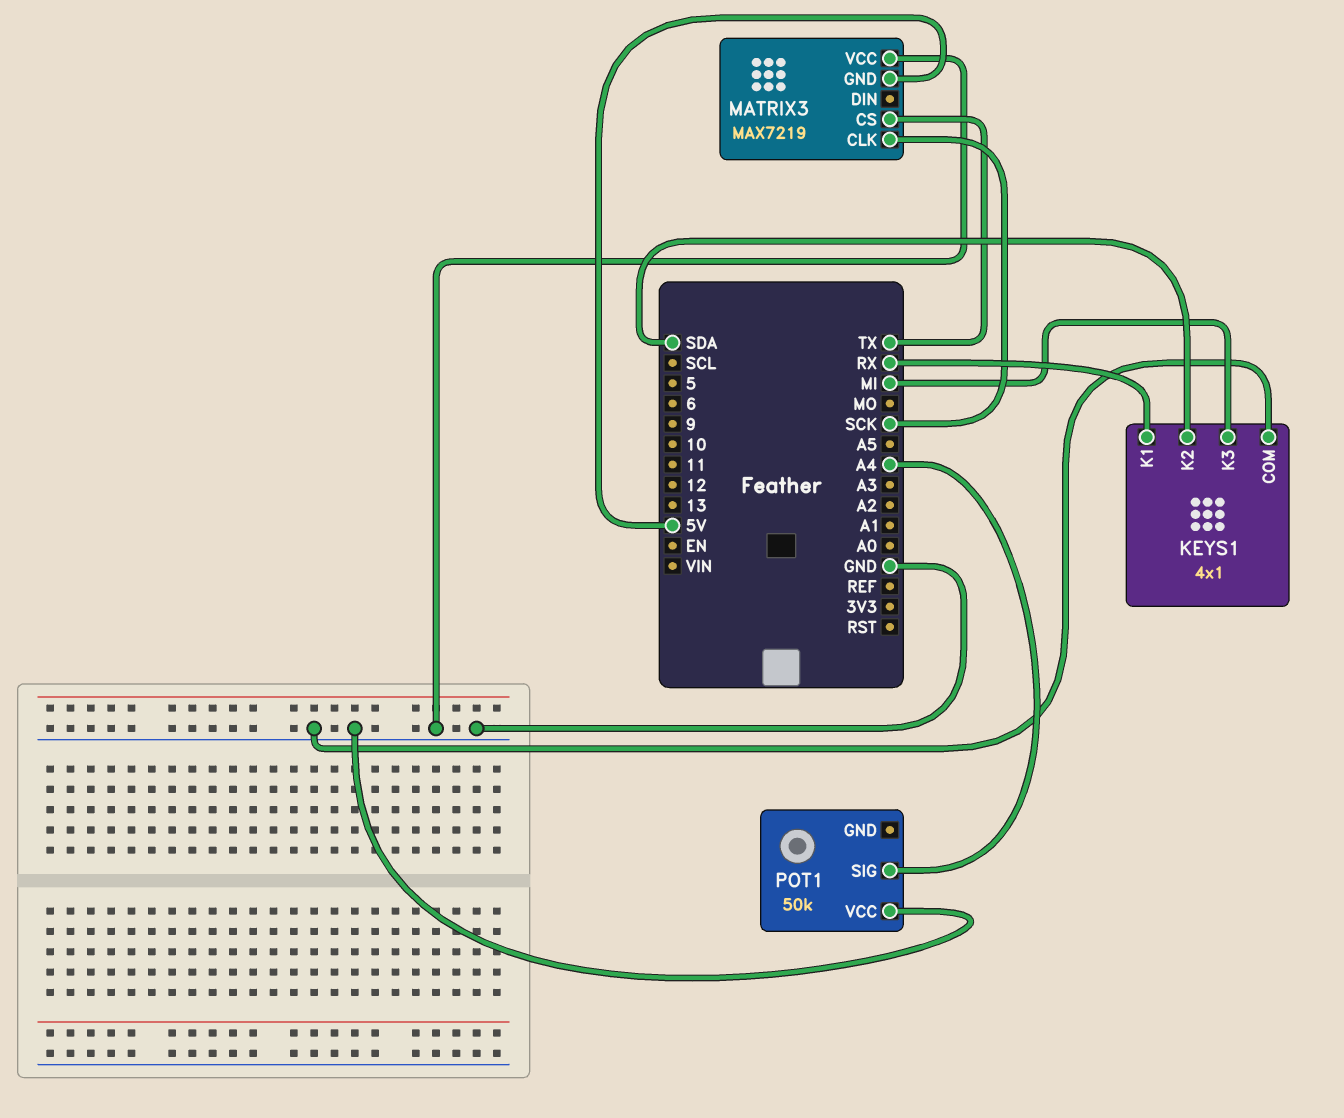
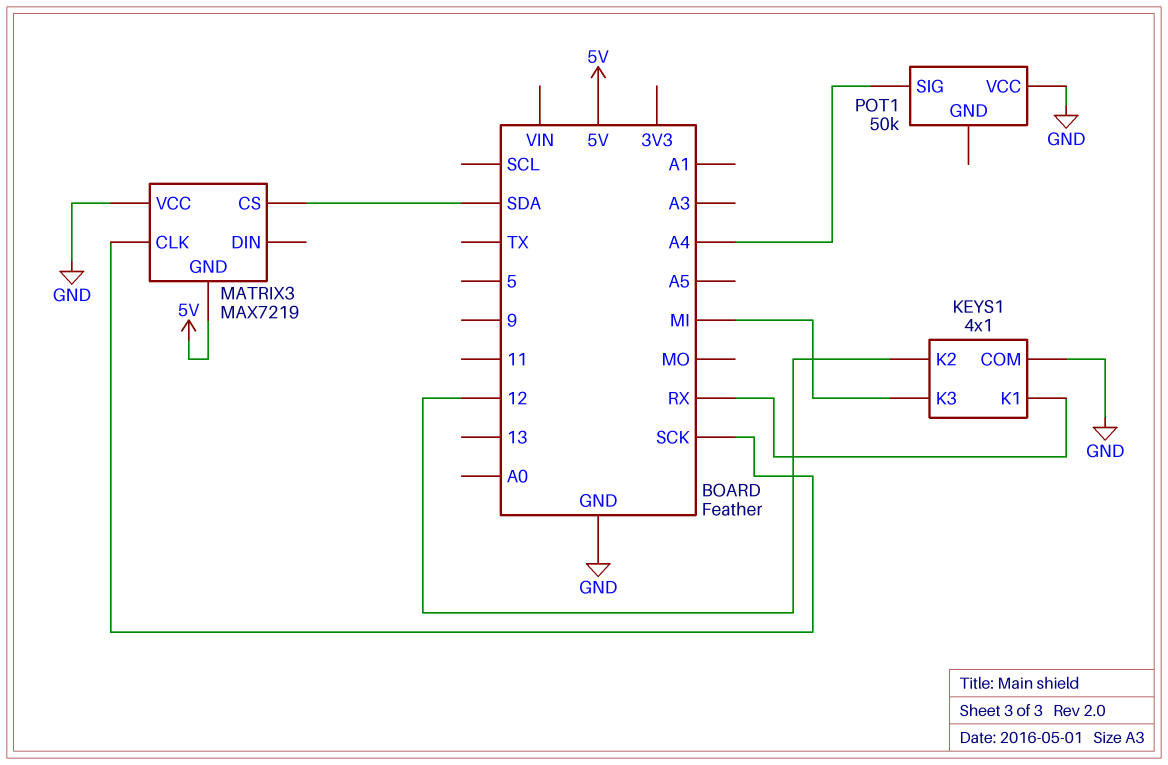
KEYS1 pin K2: SDA -> 12
MATRIX3 pin CS: TX -> SDA

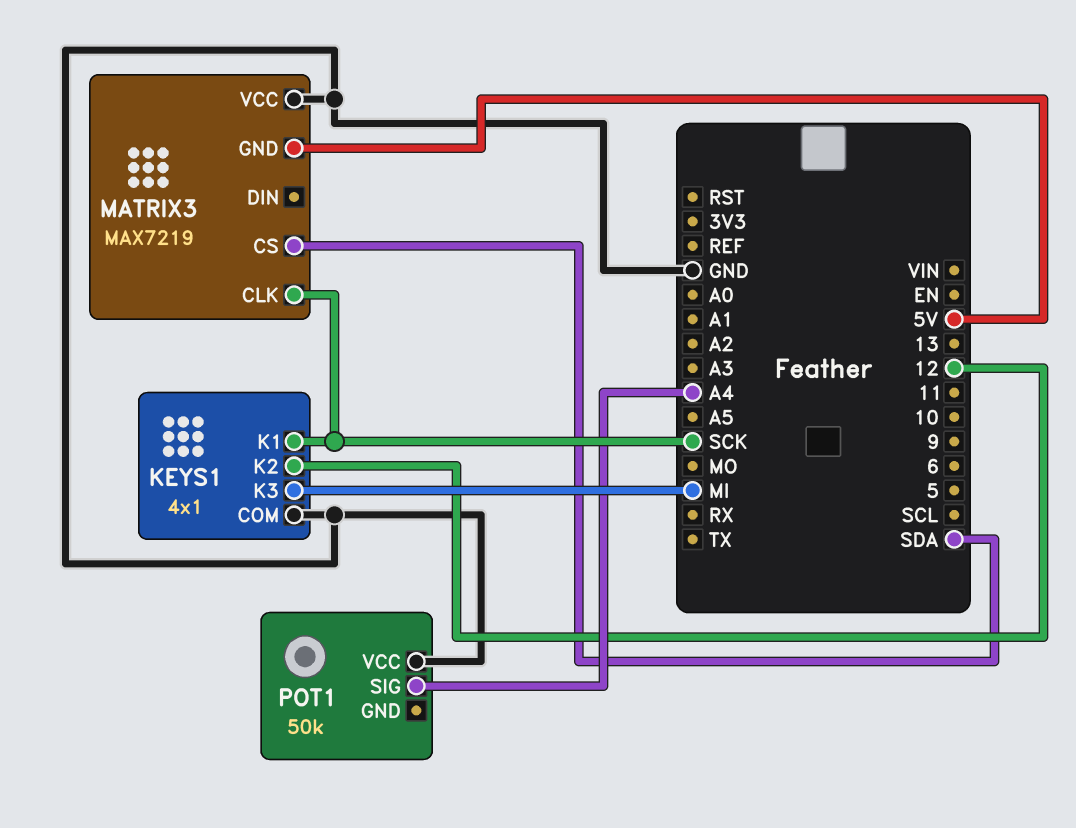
KEYS1 pin K1: RX -> SCK

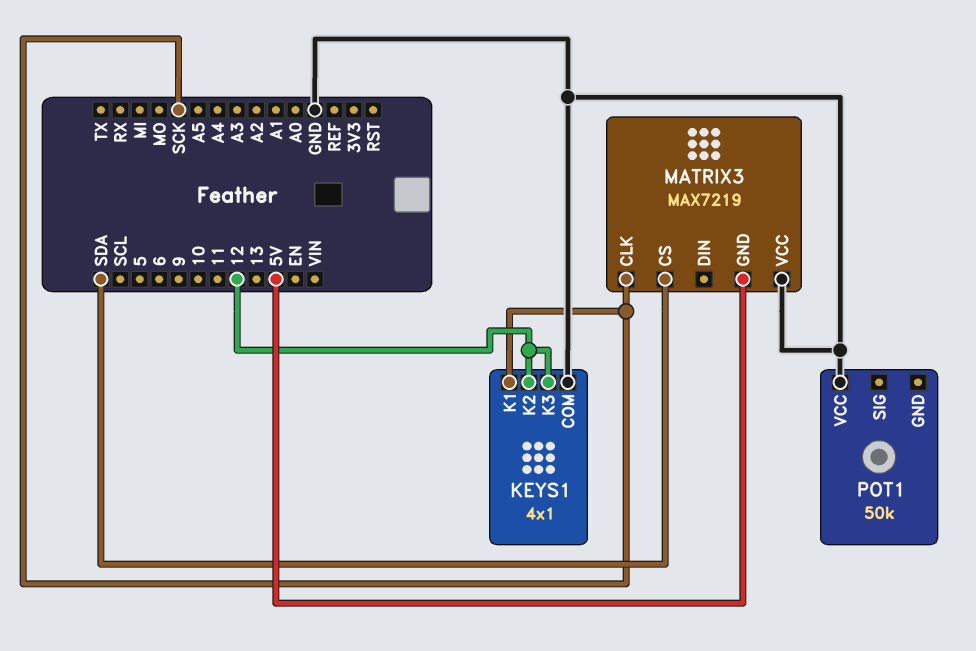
KEYS1 pin K3: MI -> 12
POT1 pin SIG: A4 -> none

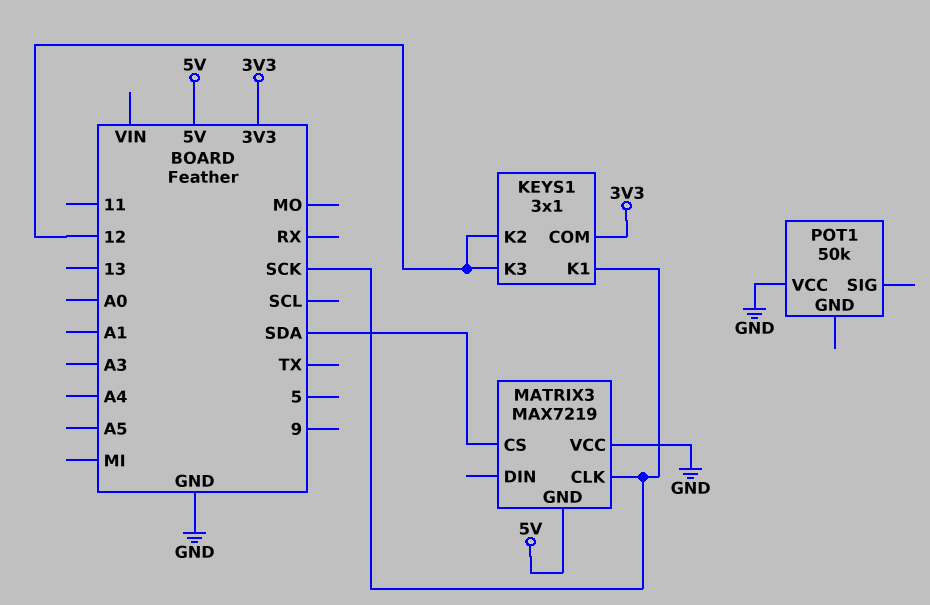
KEYS1: 4x1 -> 3x1
KEYS1 pin COM: GND -> 3V3

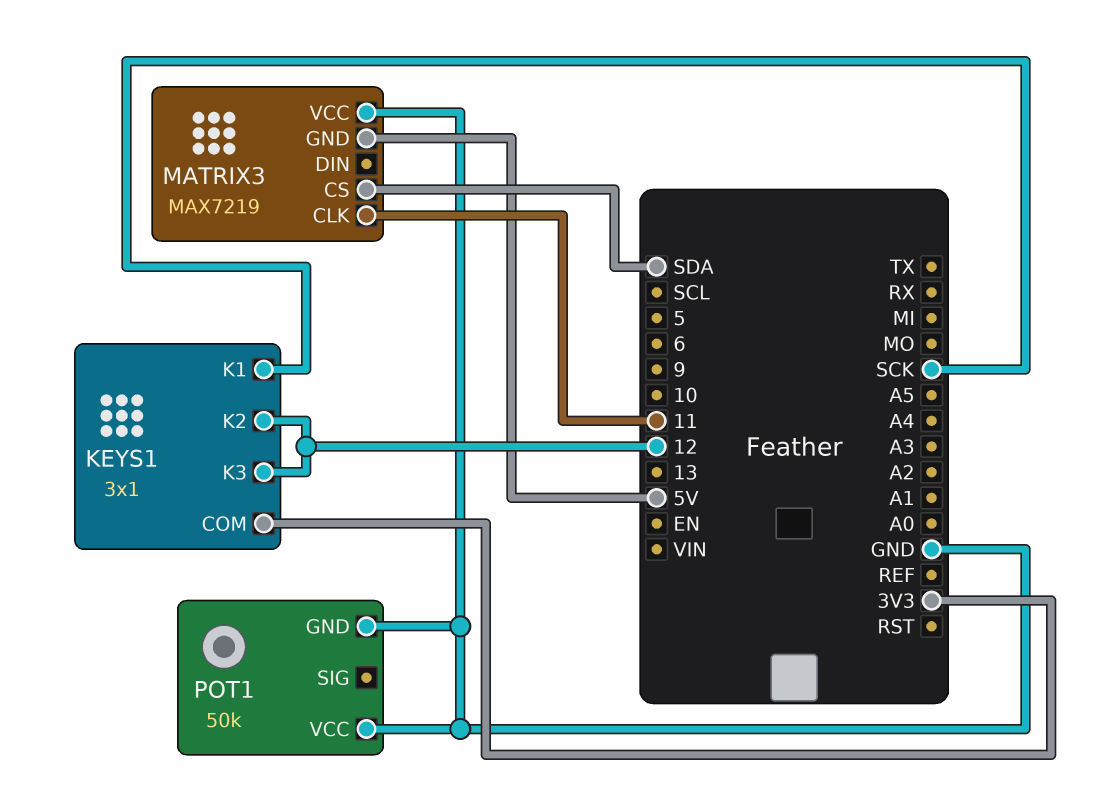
MATRIX3 pin CLK: SCK -> 11
POT1 pin GND: none -> GND

